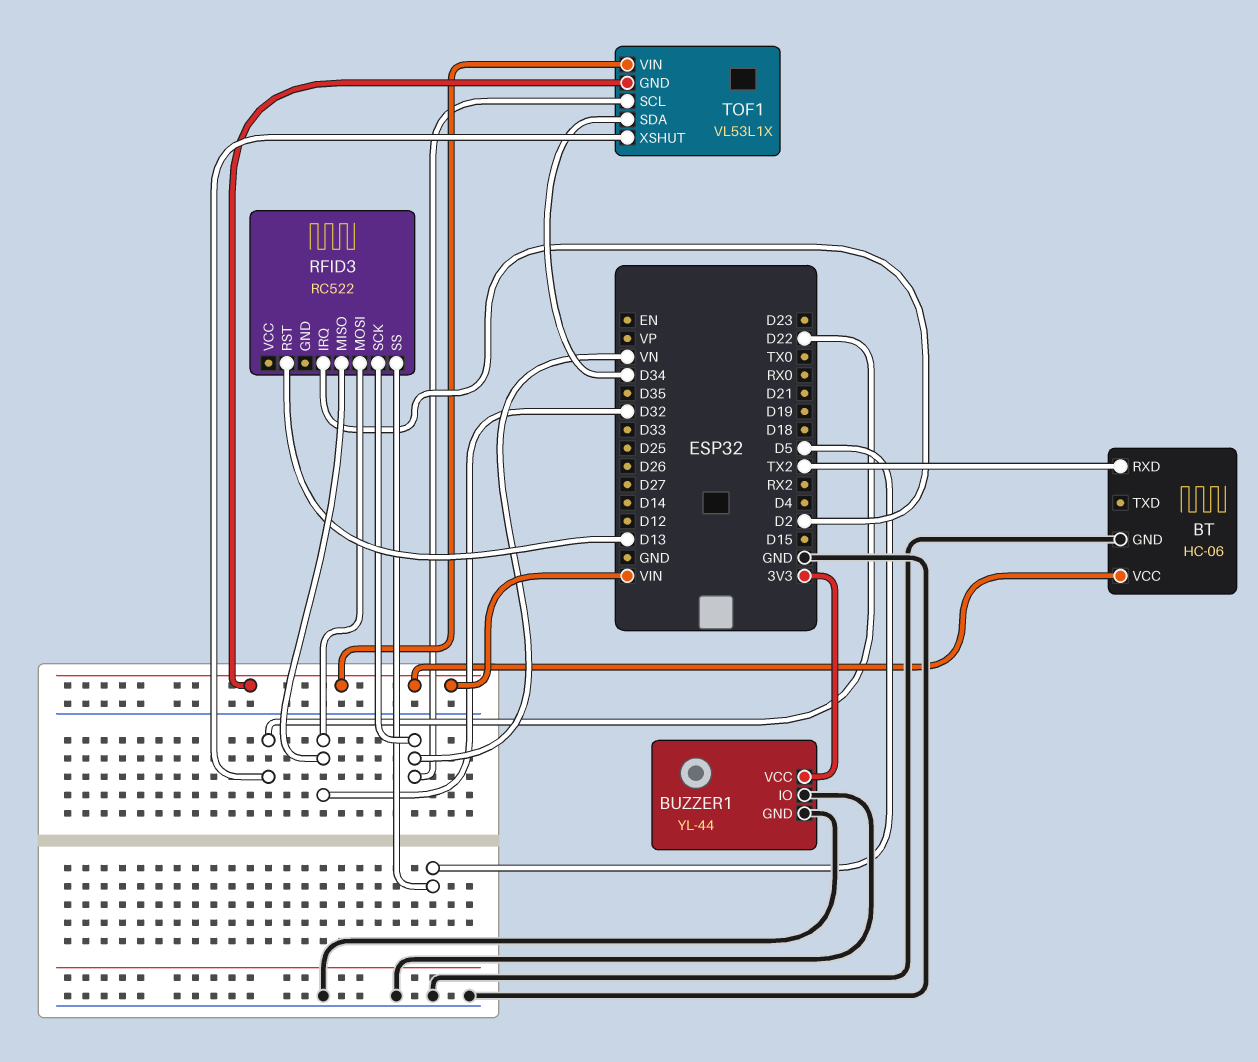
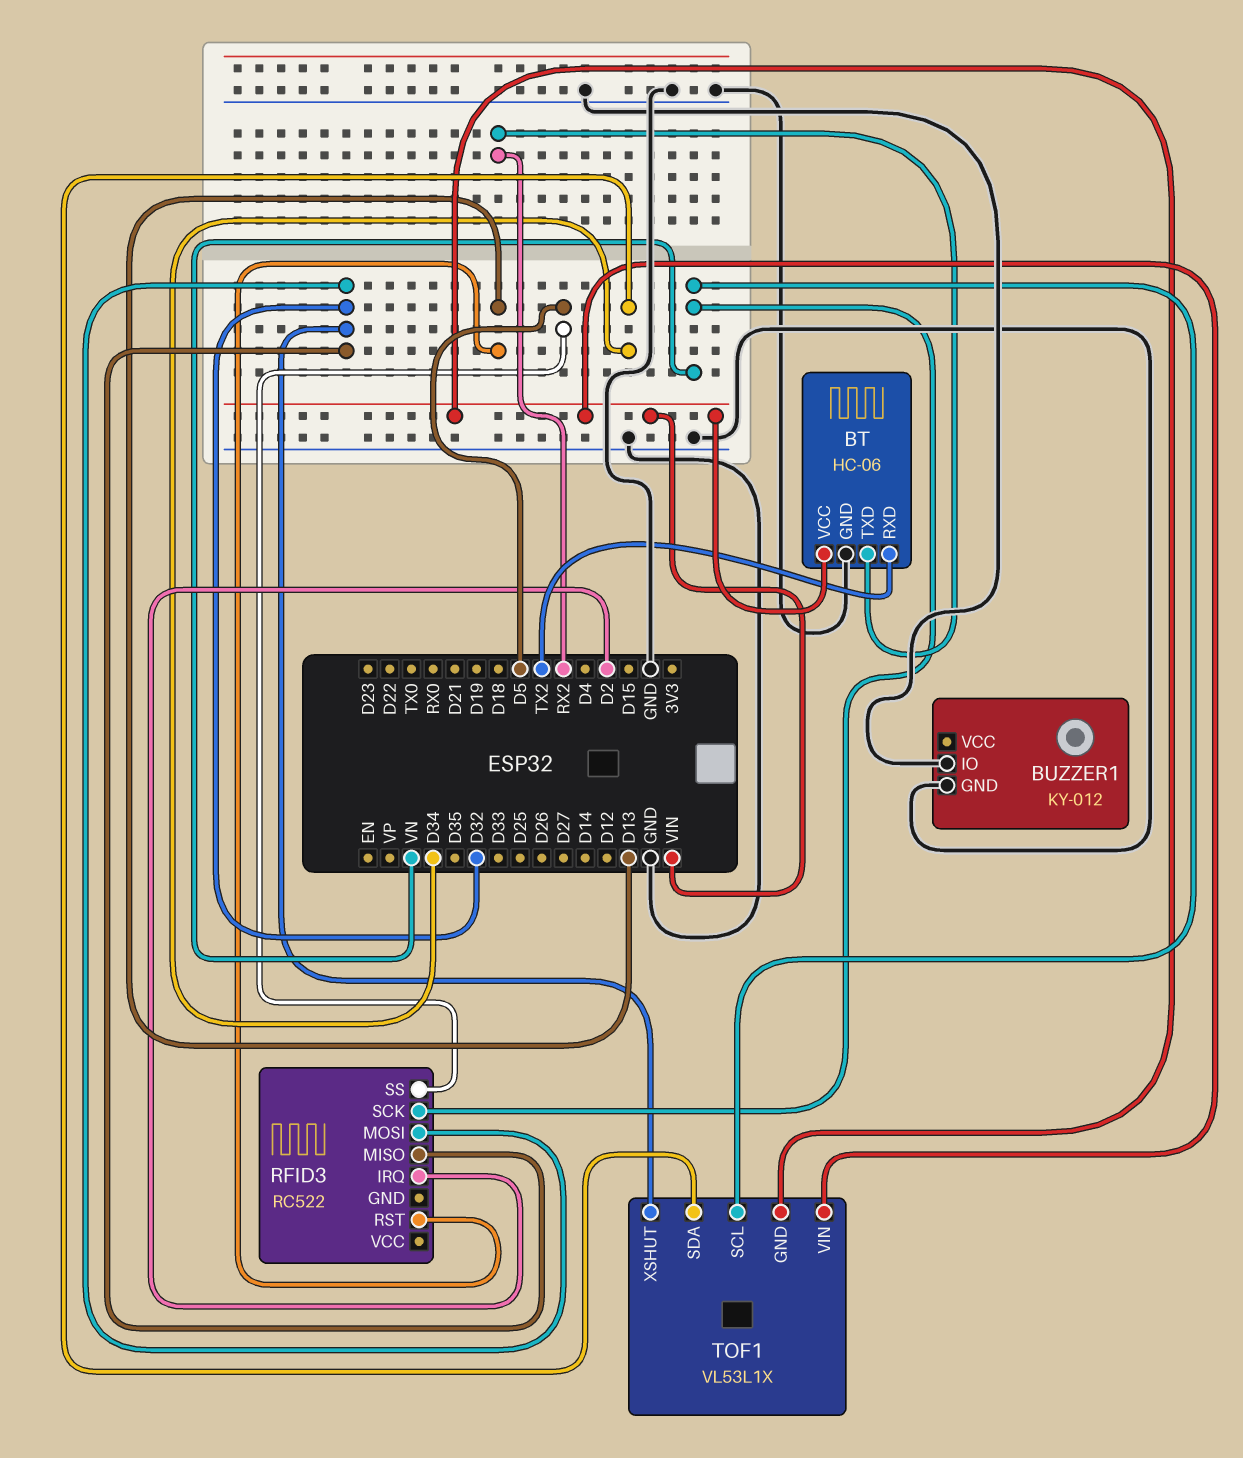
BT pin TXD: none -> RX2
BUZZER1: YL-44 -> KY-012
BUZZER1 pin VCC: 3V3 -> none
TOF1 pin XSHUT: D22 -> D32

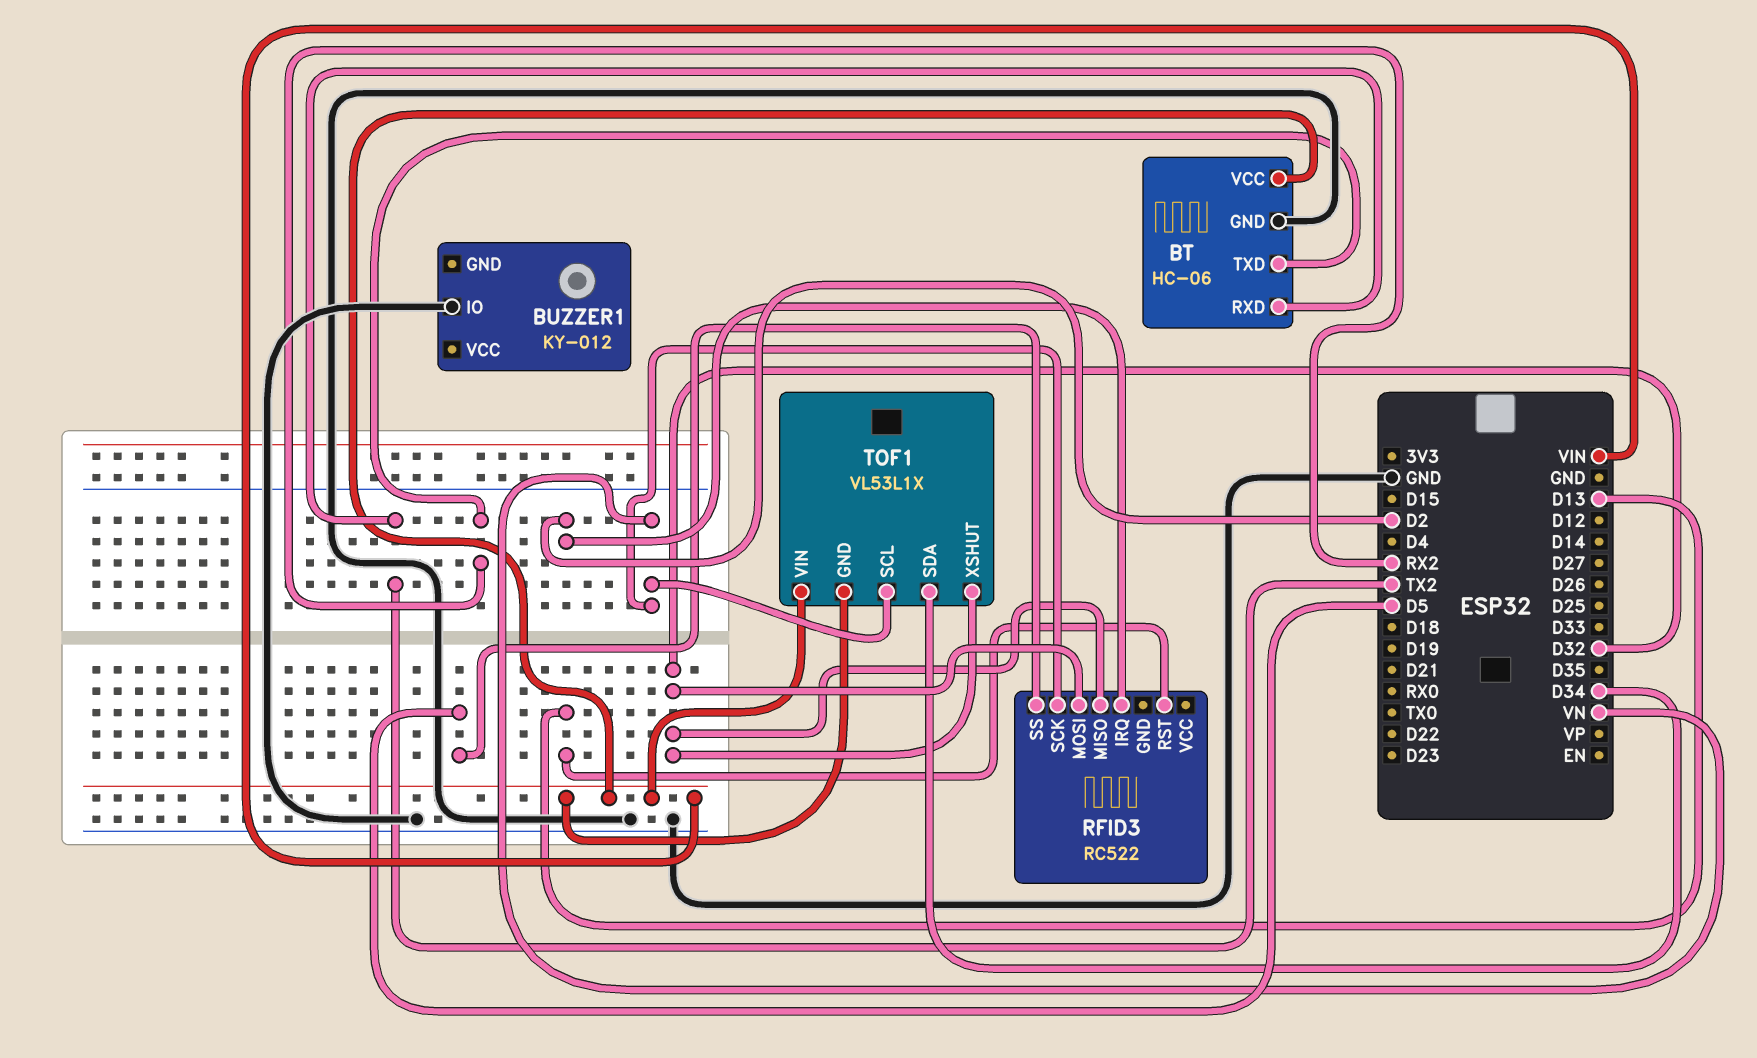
BUZZER1 pin GND: GND -> none

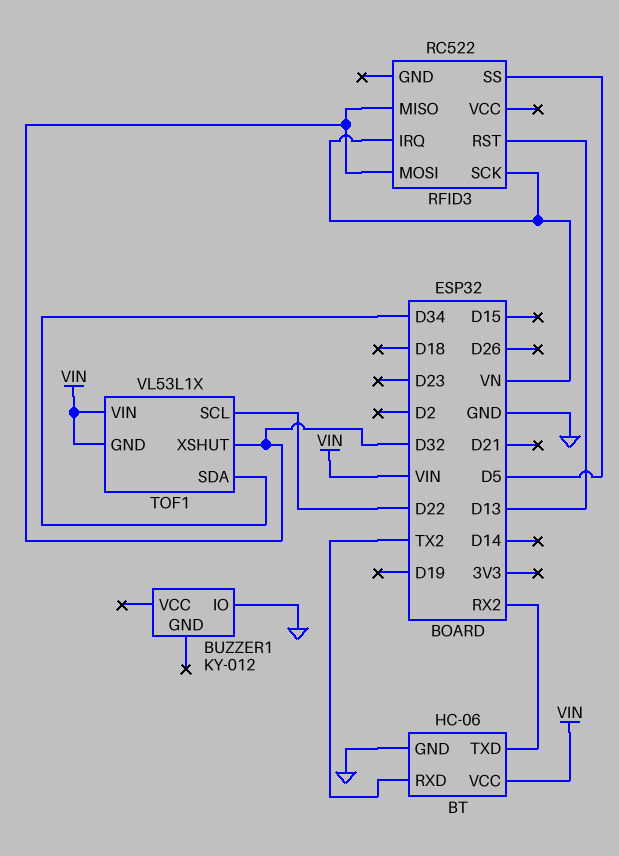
RFID3 pin IRQ: D2 -> VN
TOF1 pin SCL: VN -> D22

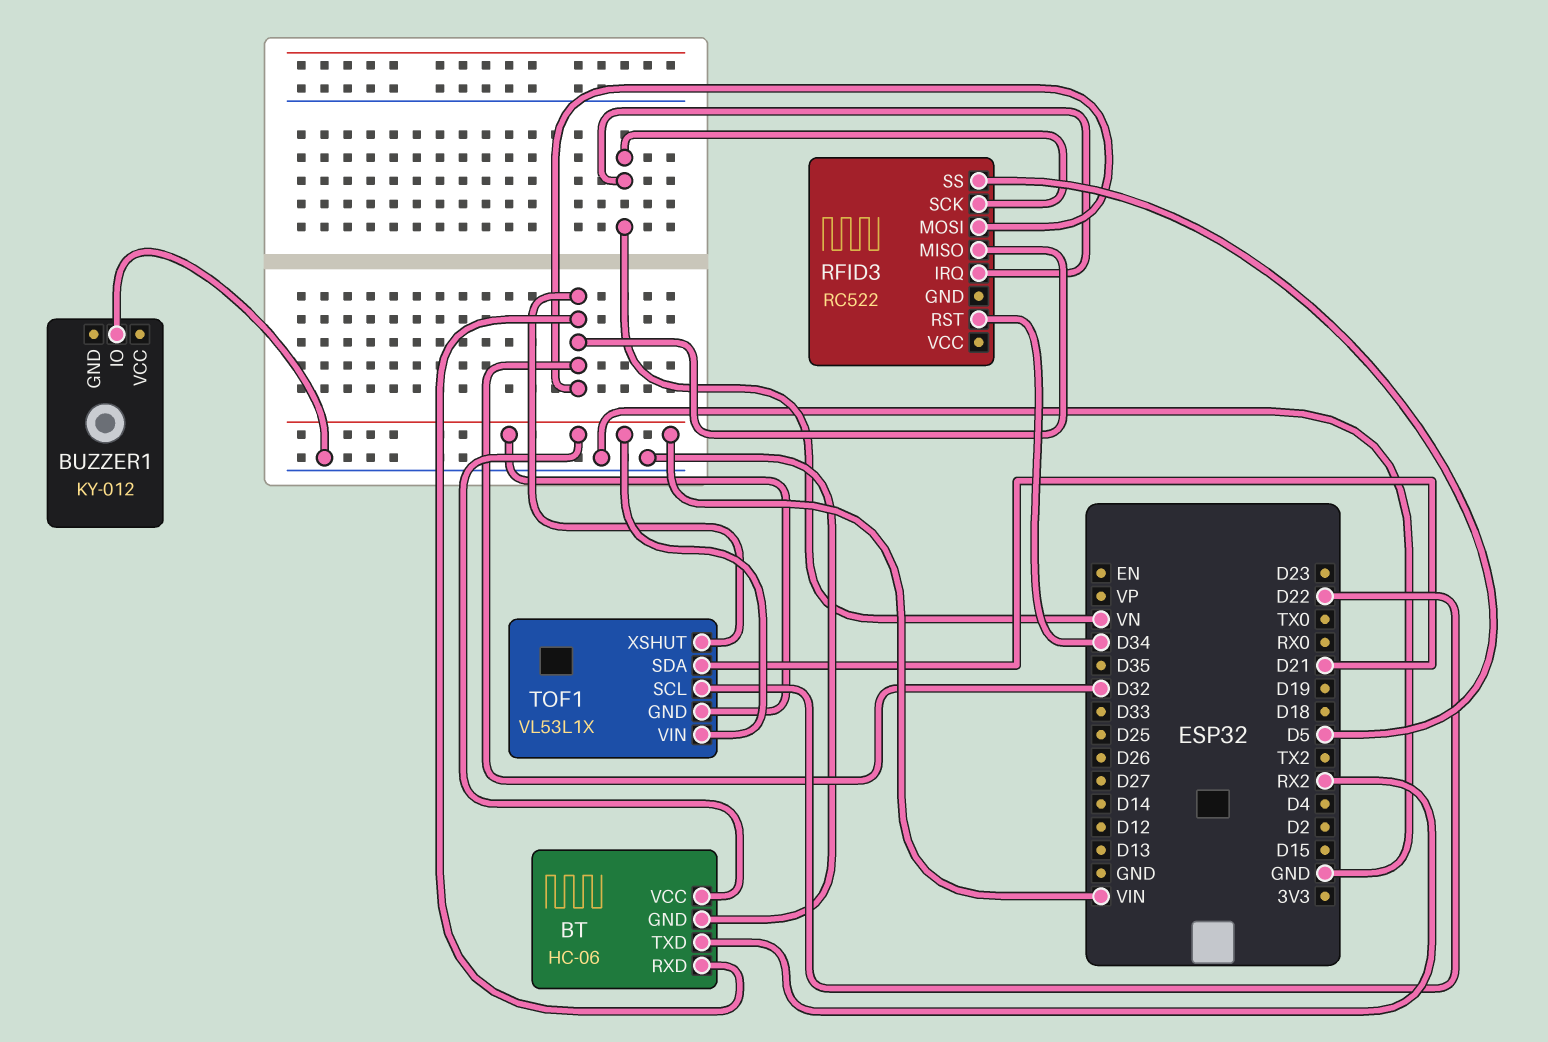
BT pin RXD: TX2 -> D32
RFID3 pin RST: D13 -> D34
TOF1 pin SDA: D34 -> D21

